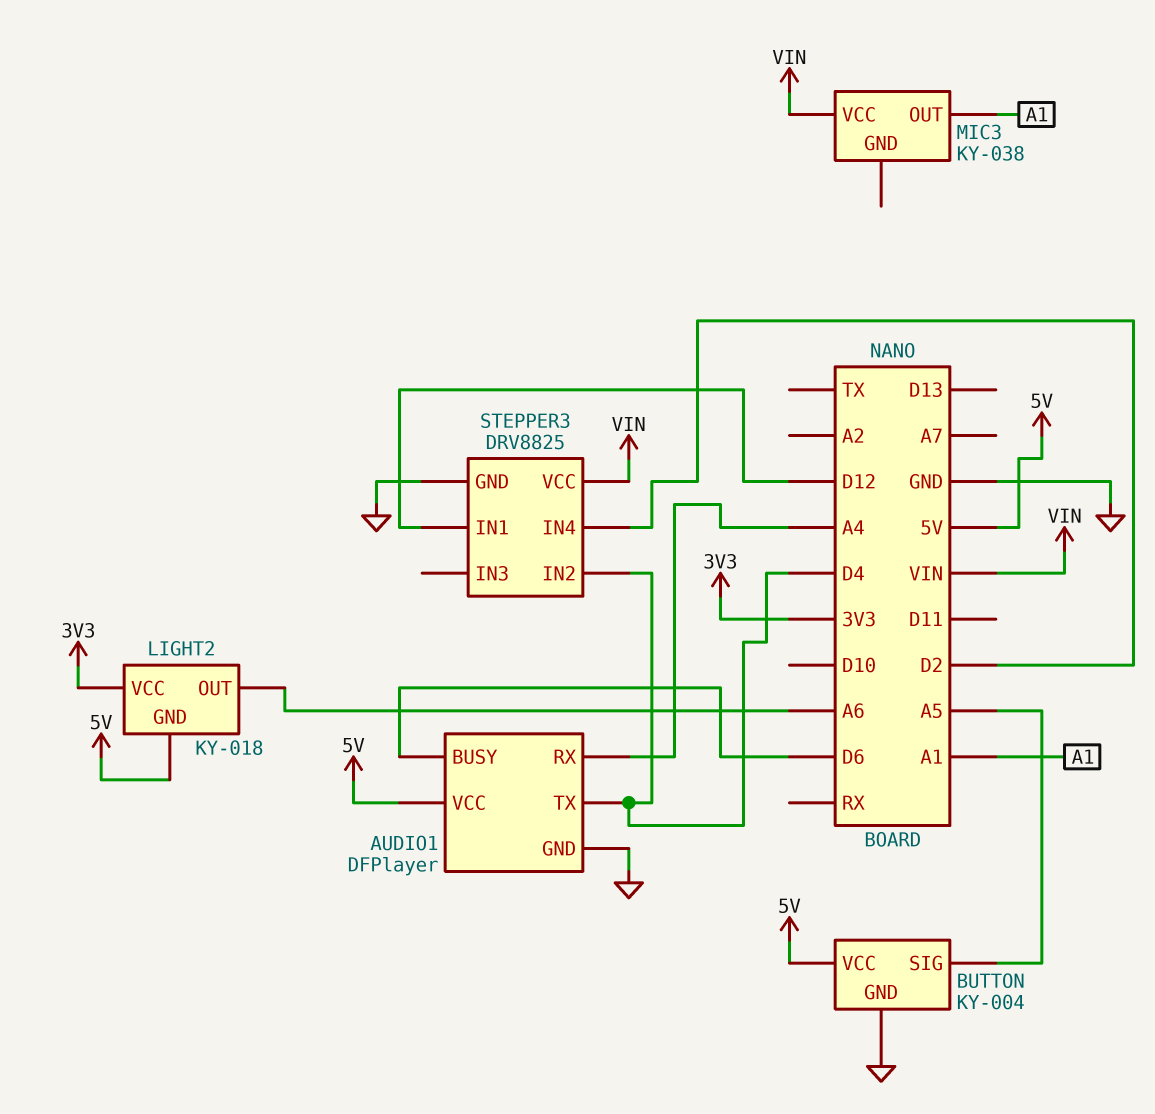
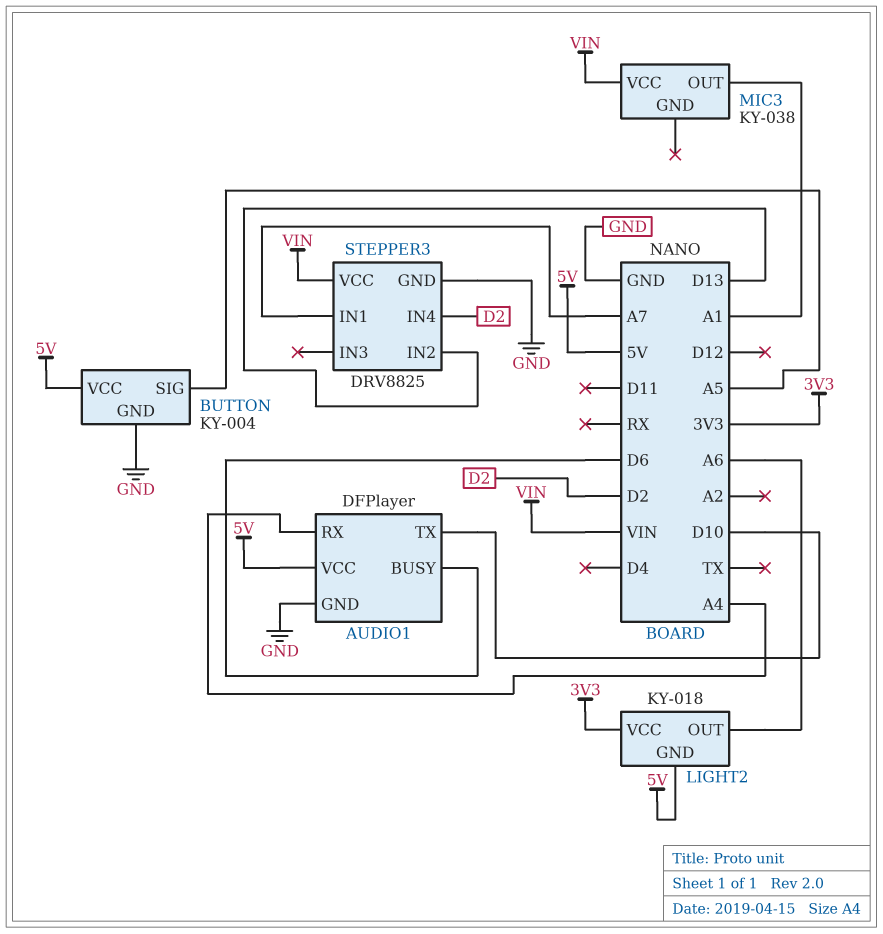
AUDIO1 pin TX: D4 -> D10
STEPPER3 pin IN1: D12 -> A7
STEPPER3 pin IN2: D4 -> D13

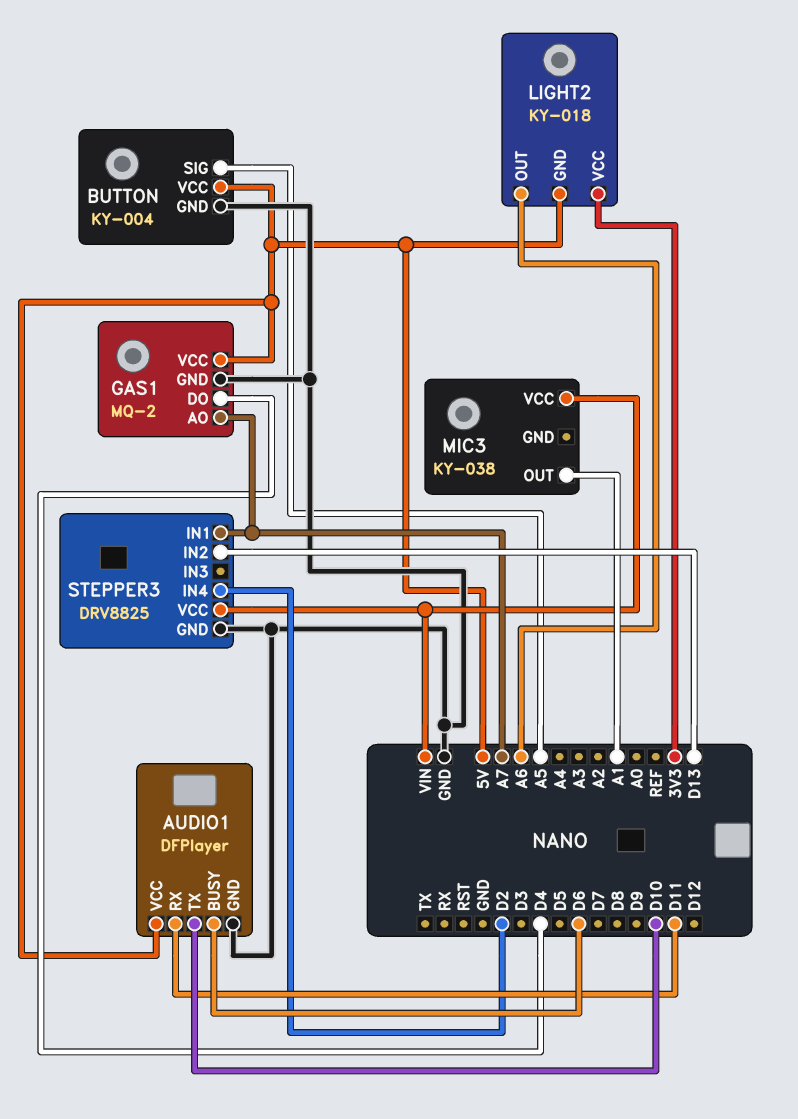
AUDIO1 pin RX: A4 -> D11
GAS1: none -> MQ-2
GAS1 pin AO: none -> A7
GAS1 pin DO: none -> D4
GAS1 pin GND: none -> GND
GAS1 pin VCC: none -> 5V

